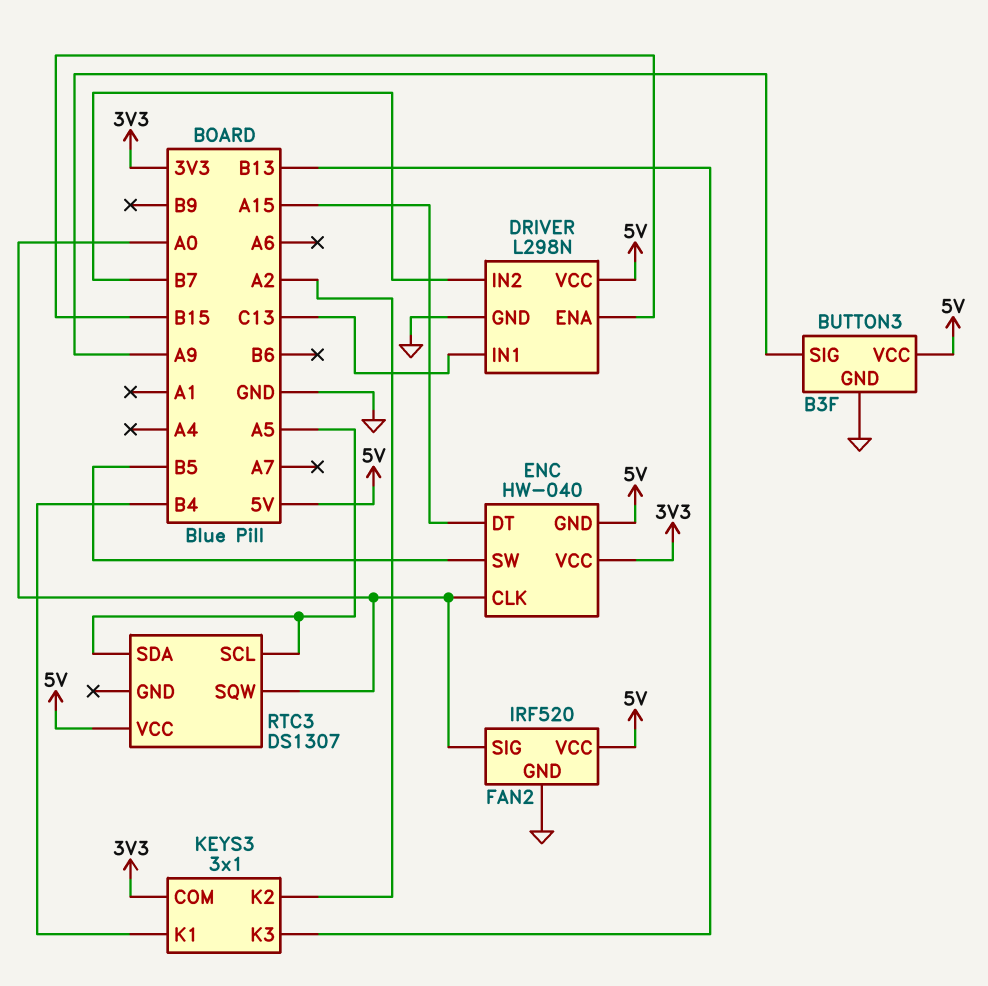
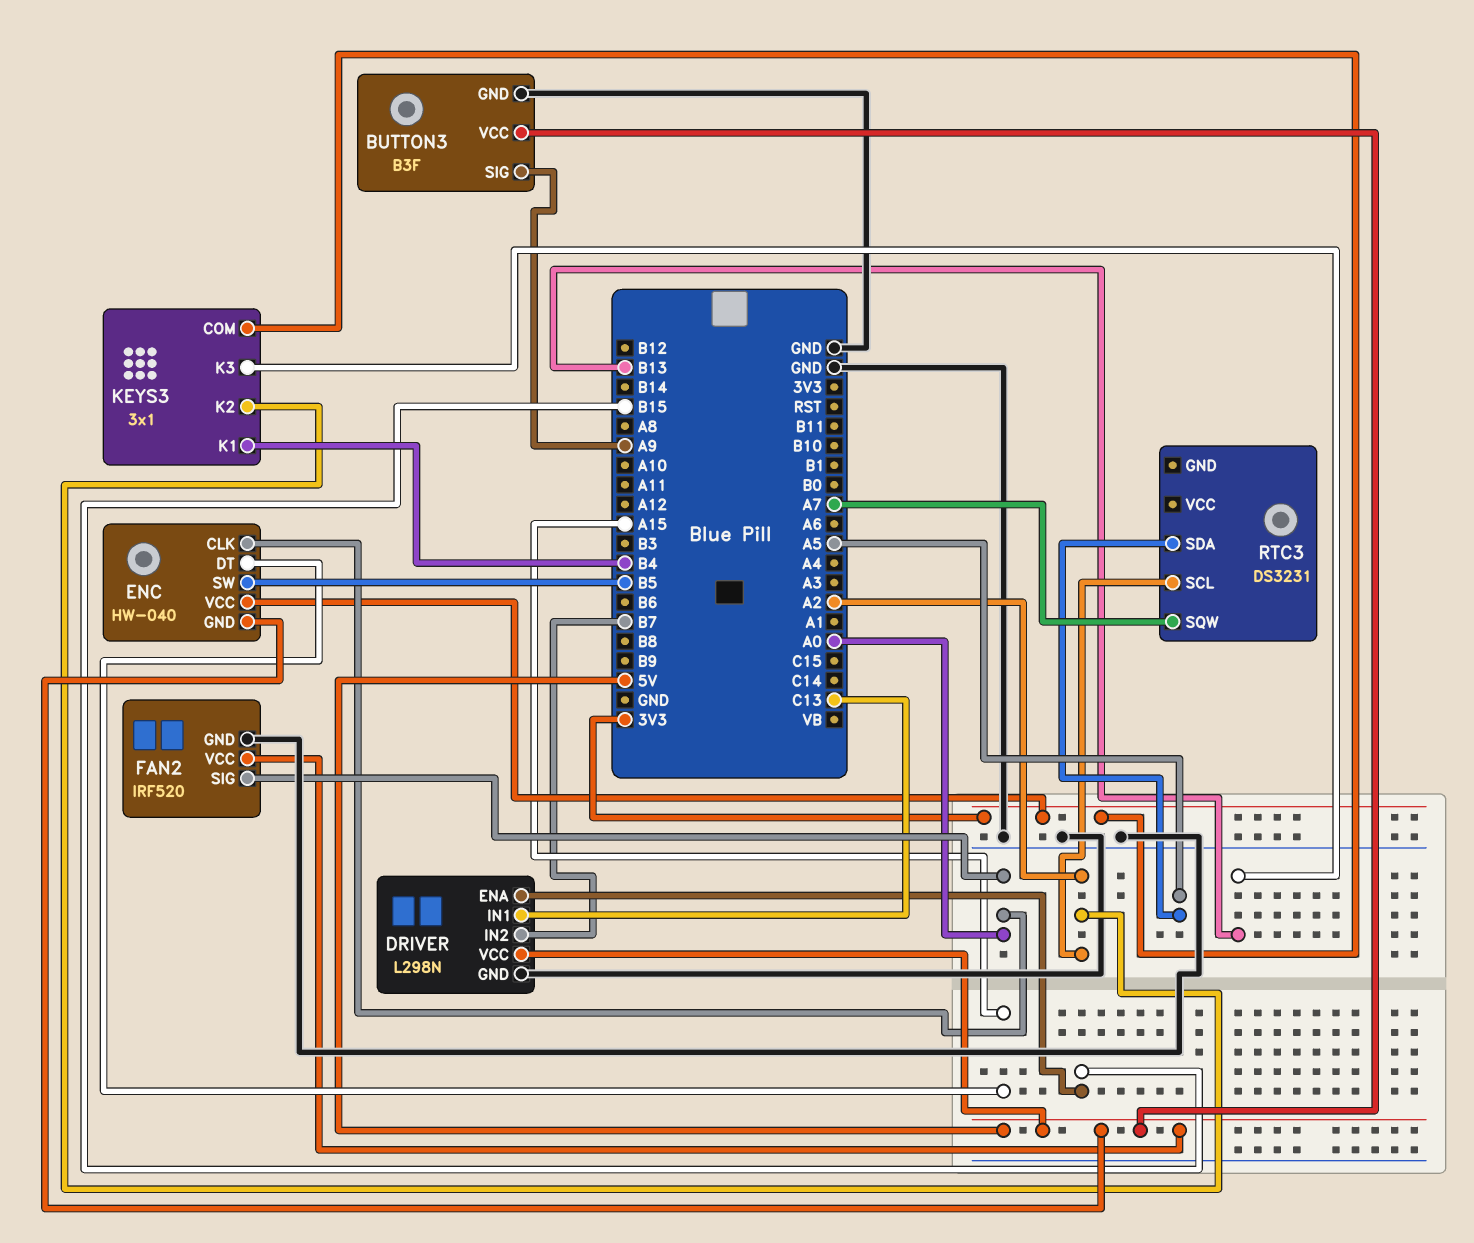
RTC3: DS1307 -> DS3231
RTC3 pin SCL: A5 -> A2
RTC3 pin SQW: A0 -> A7
RTC3 pin VCC: 5V -> none

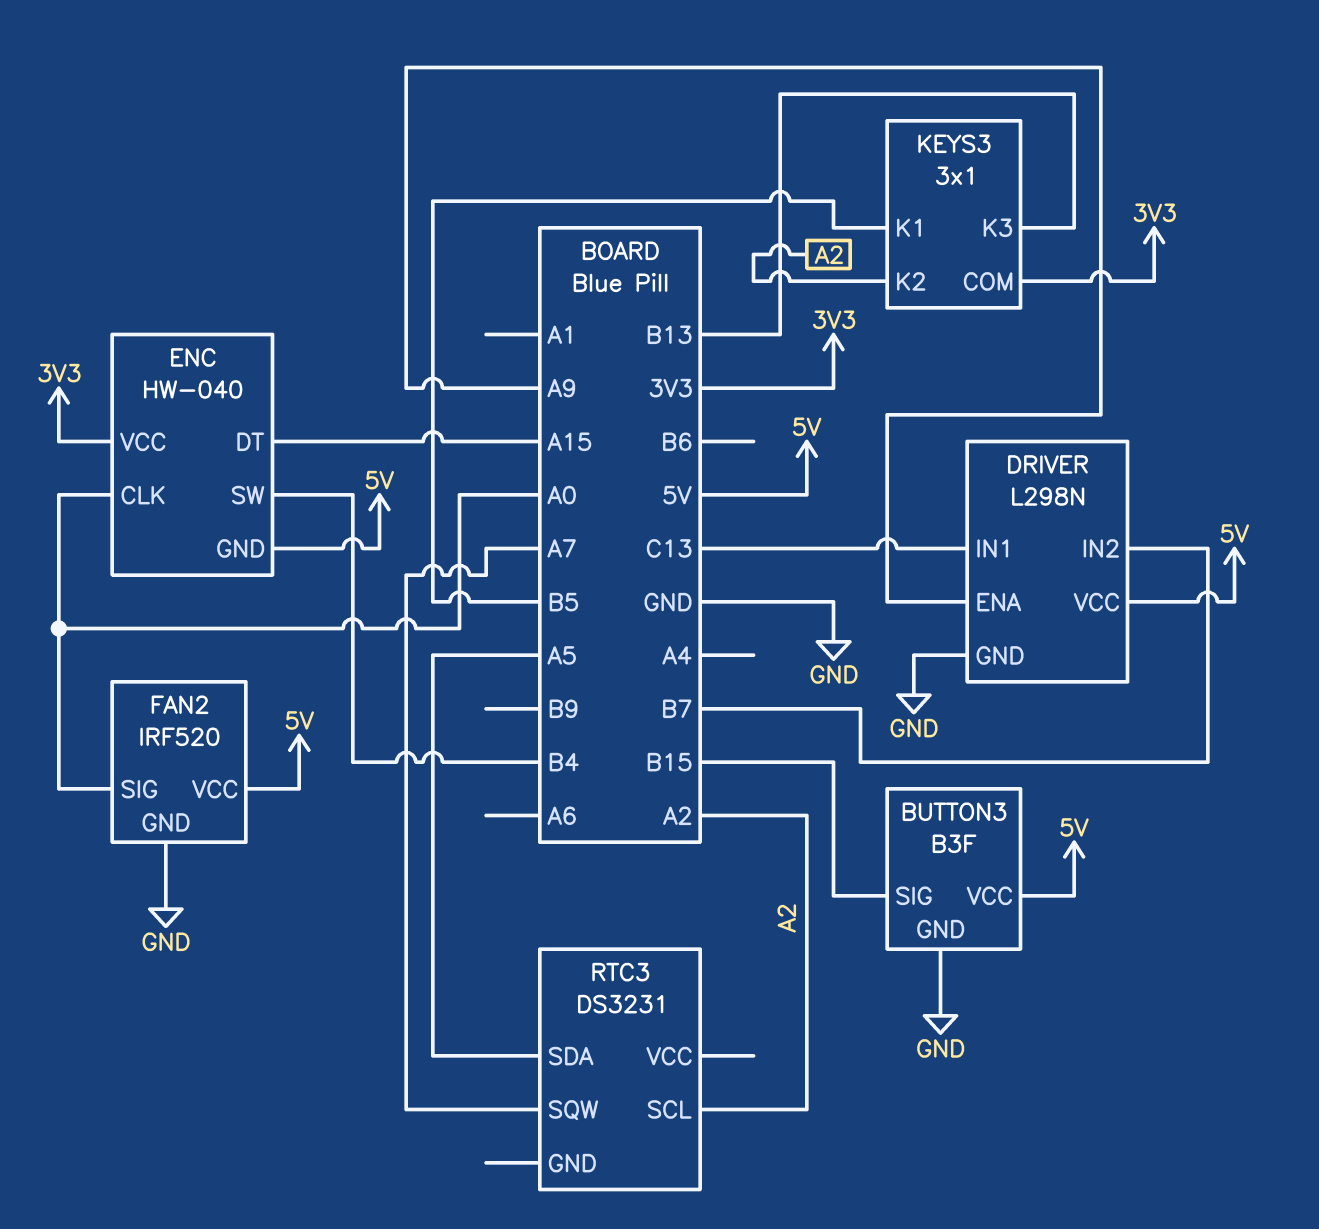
BUTTON3 pin SIG: A9 -> B15
DRIVER pin ENA: B15 -> A9
ENC pin SW: B5 -> B4
KEYS3 pin K1: B4 -> B5

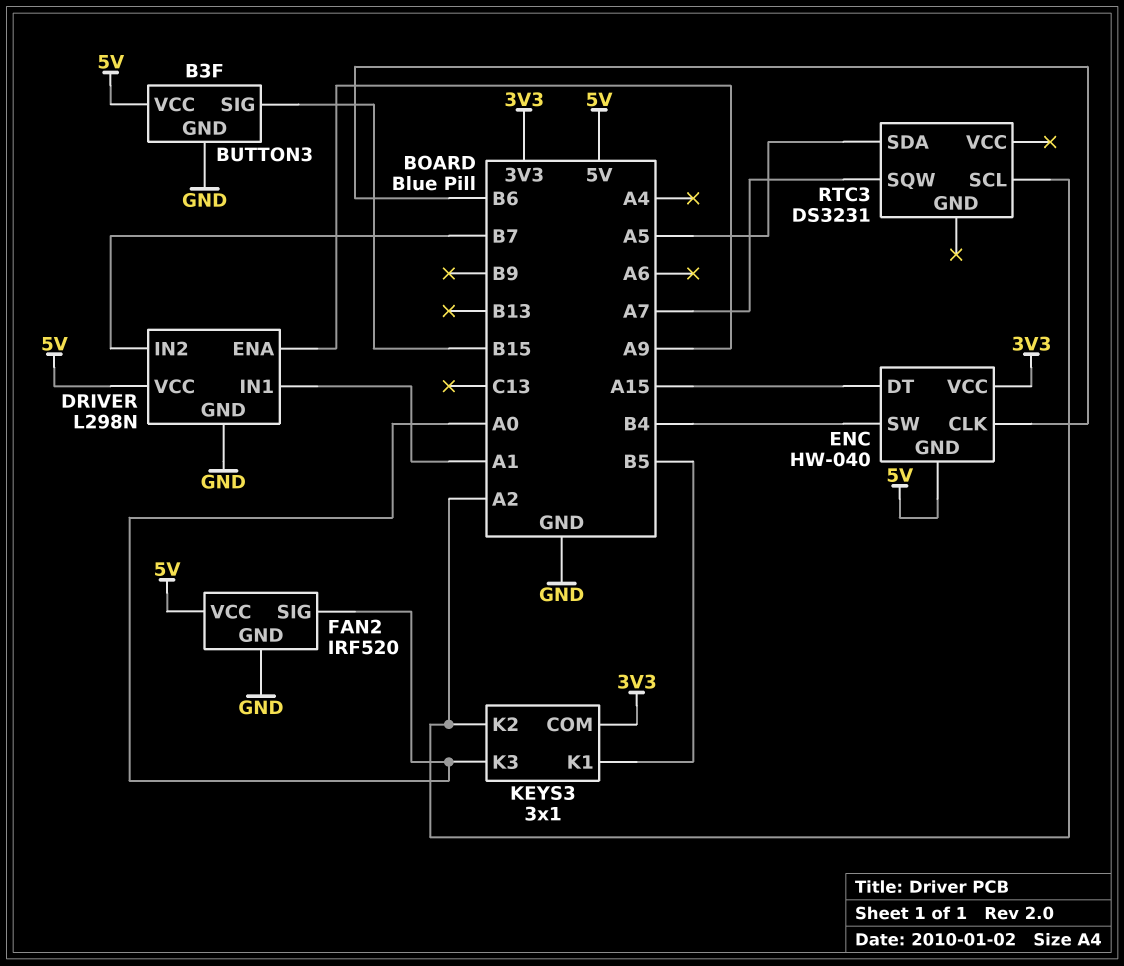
DRIVER pin IN1: C13 -> A1
ENC pin CLK: A0 -> B6
KEYS3 pin K3: B13 -> A0

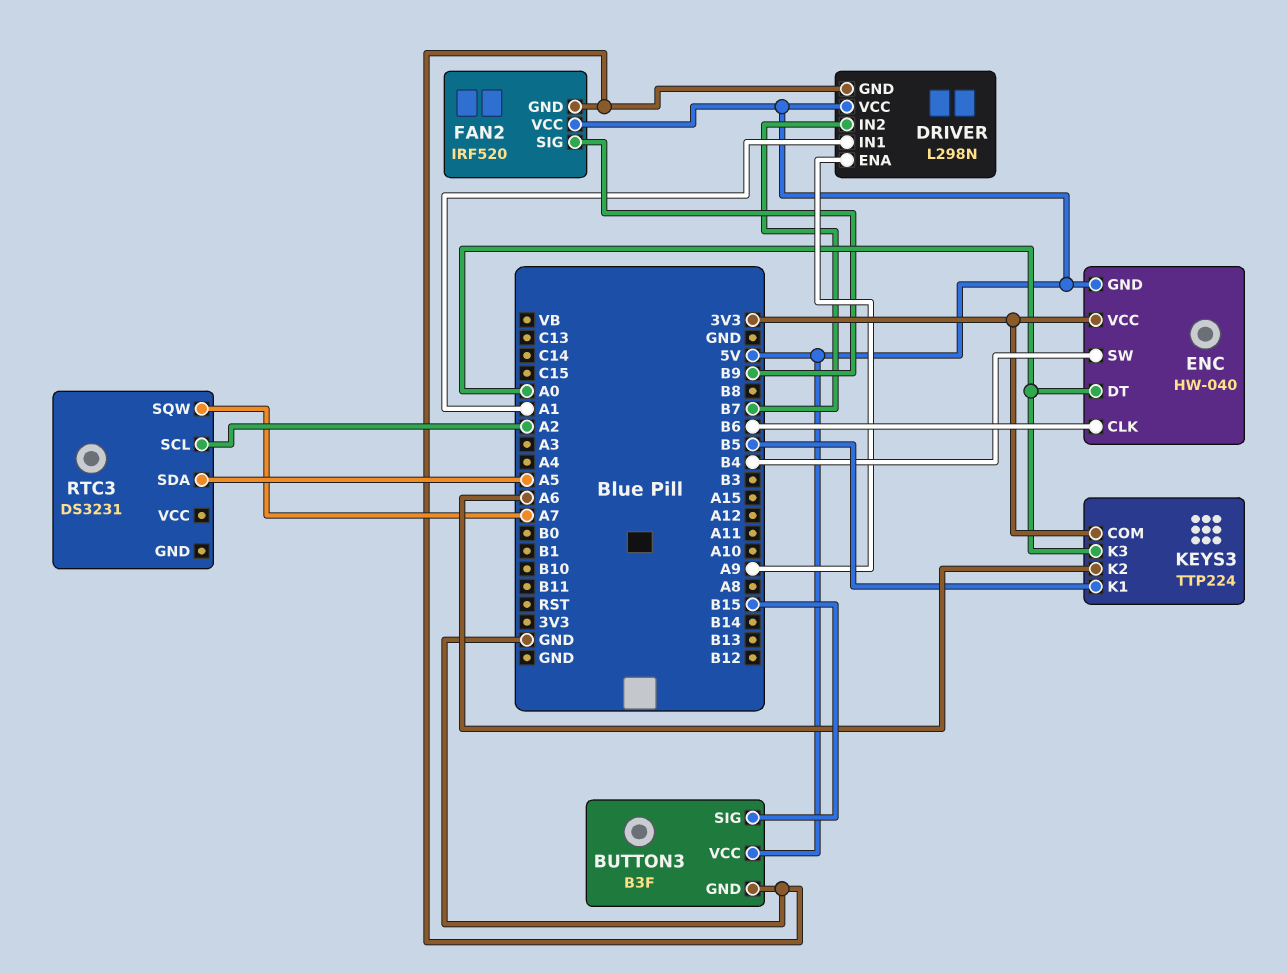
ENC pin DT: A15 -> A0
FAN2 pin SIG: A0 -> B9
KEYS3: 3x1 -> TTP224
KEYS3 pin K2: A2 -> A6

